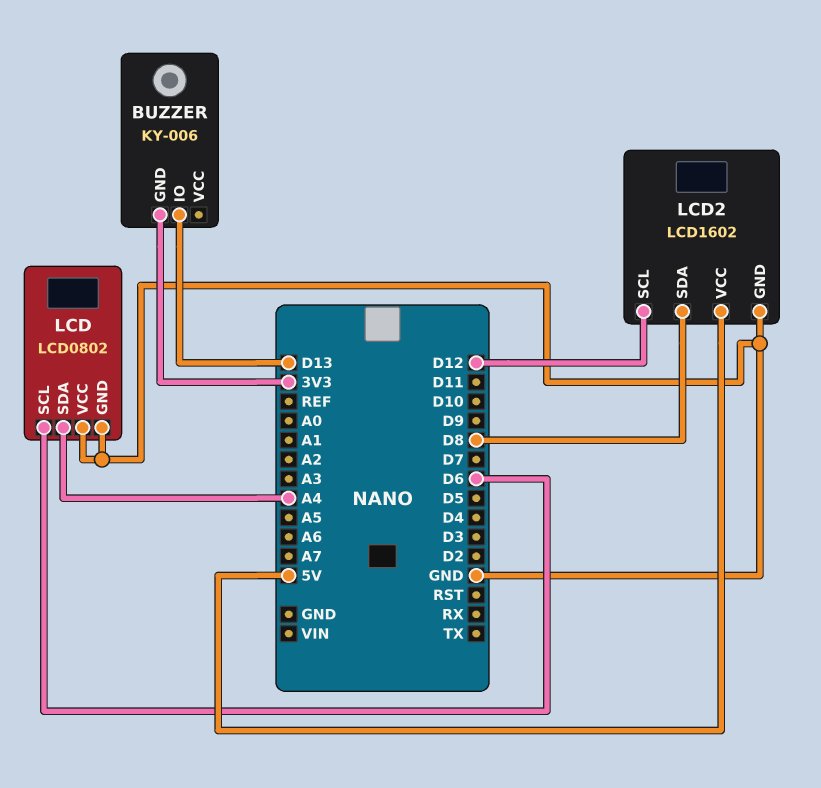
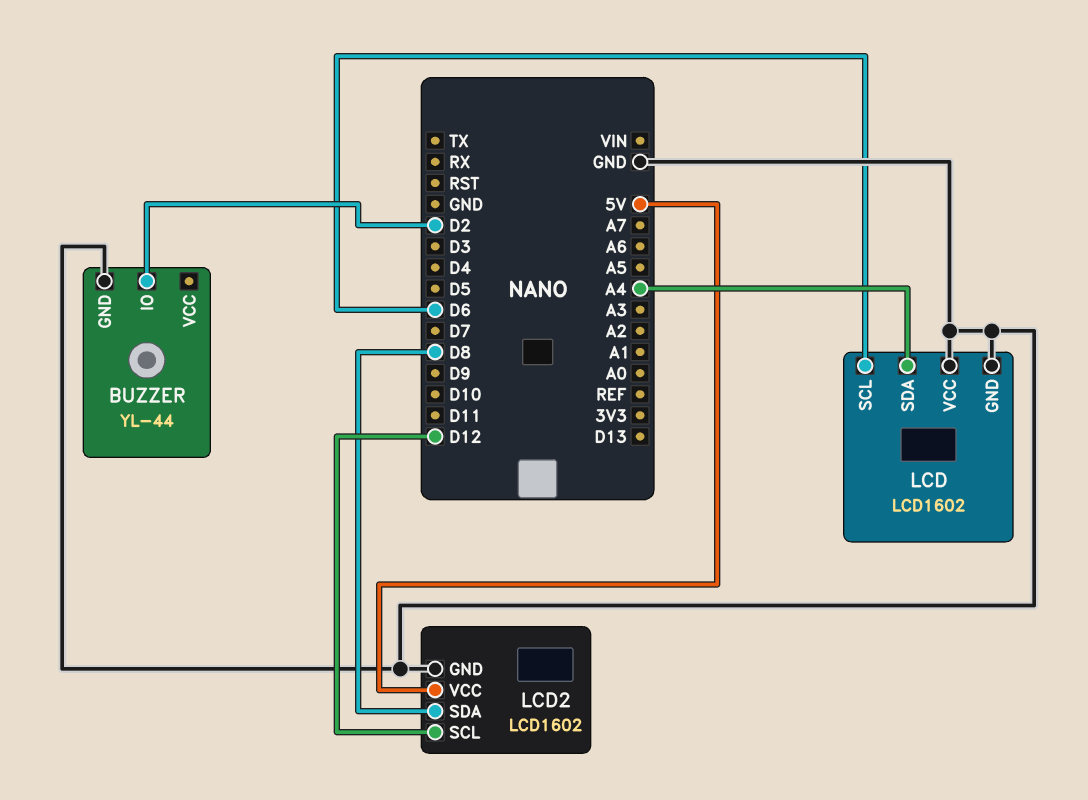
BUZZER: KY-006 -> YL-44
BUZZER pin GND: 3V3 -> GND
BUZZER pin IO: D13 -> D2
LCD: LCD0802 -> LCD1602

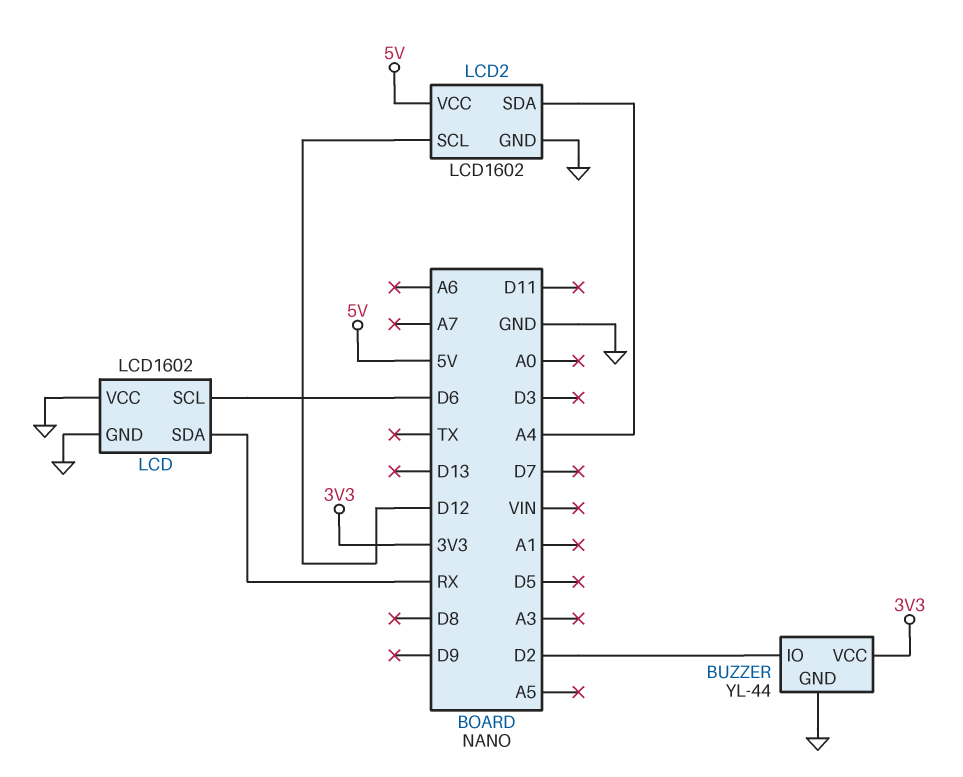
BUZZER pin VCC: none -> 3V3
LCD pin SDA: A4 -> RX
LCD2 pin SDA: D8 -> A4

